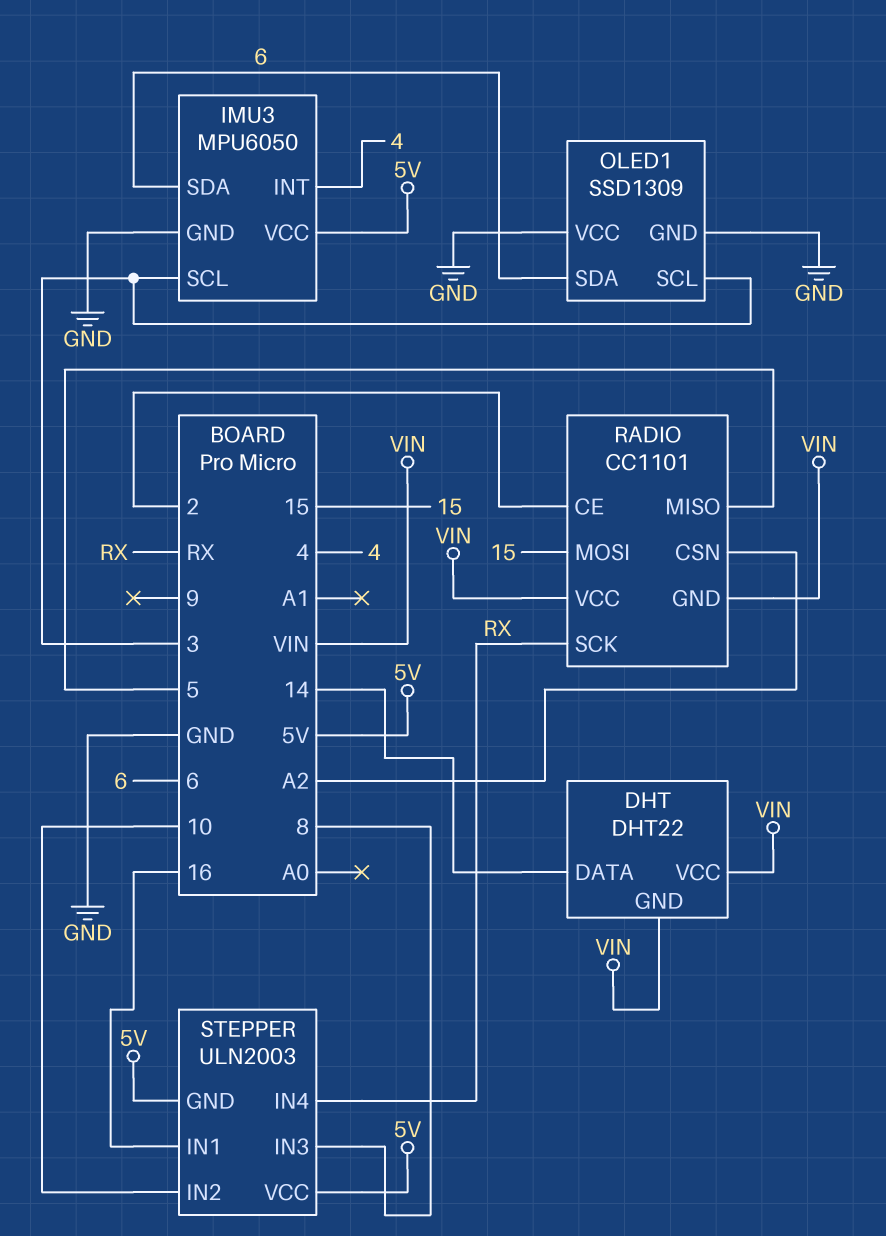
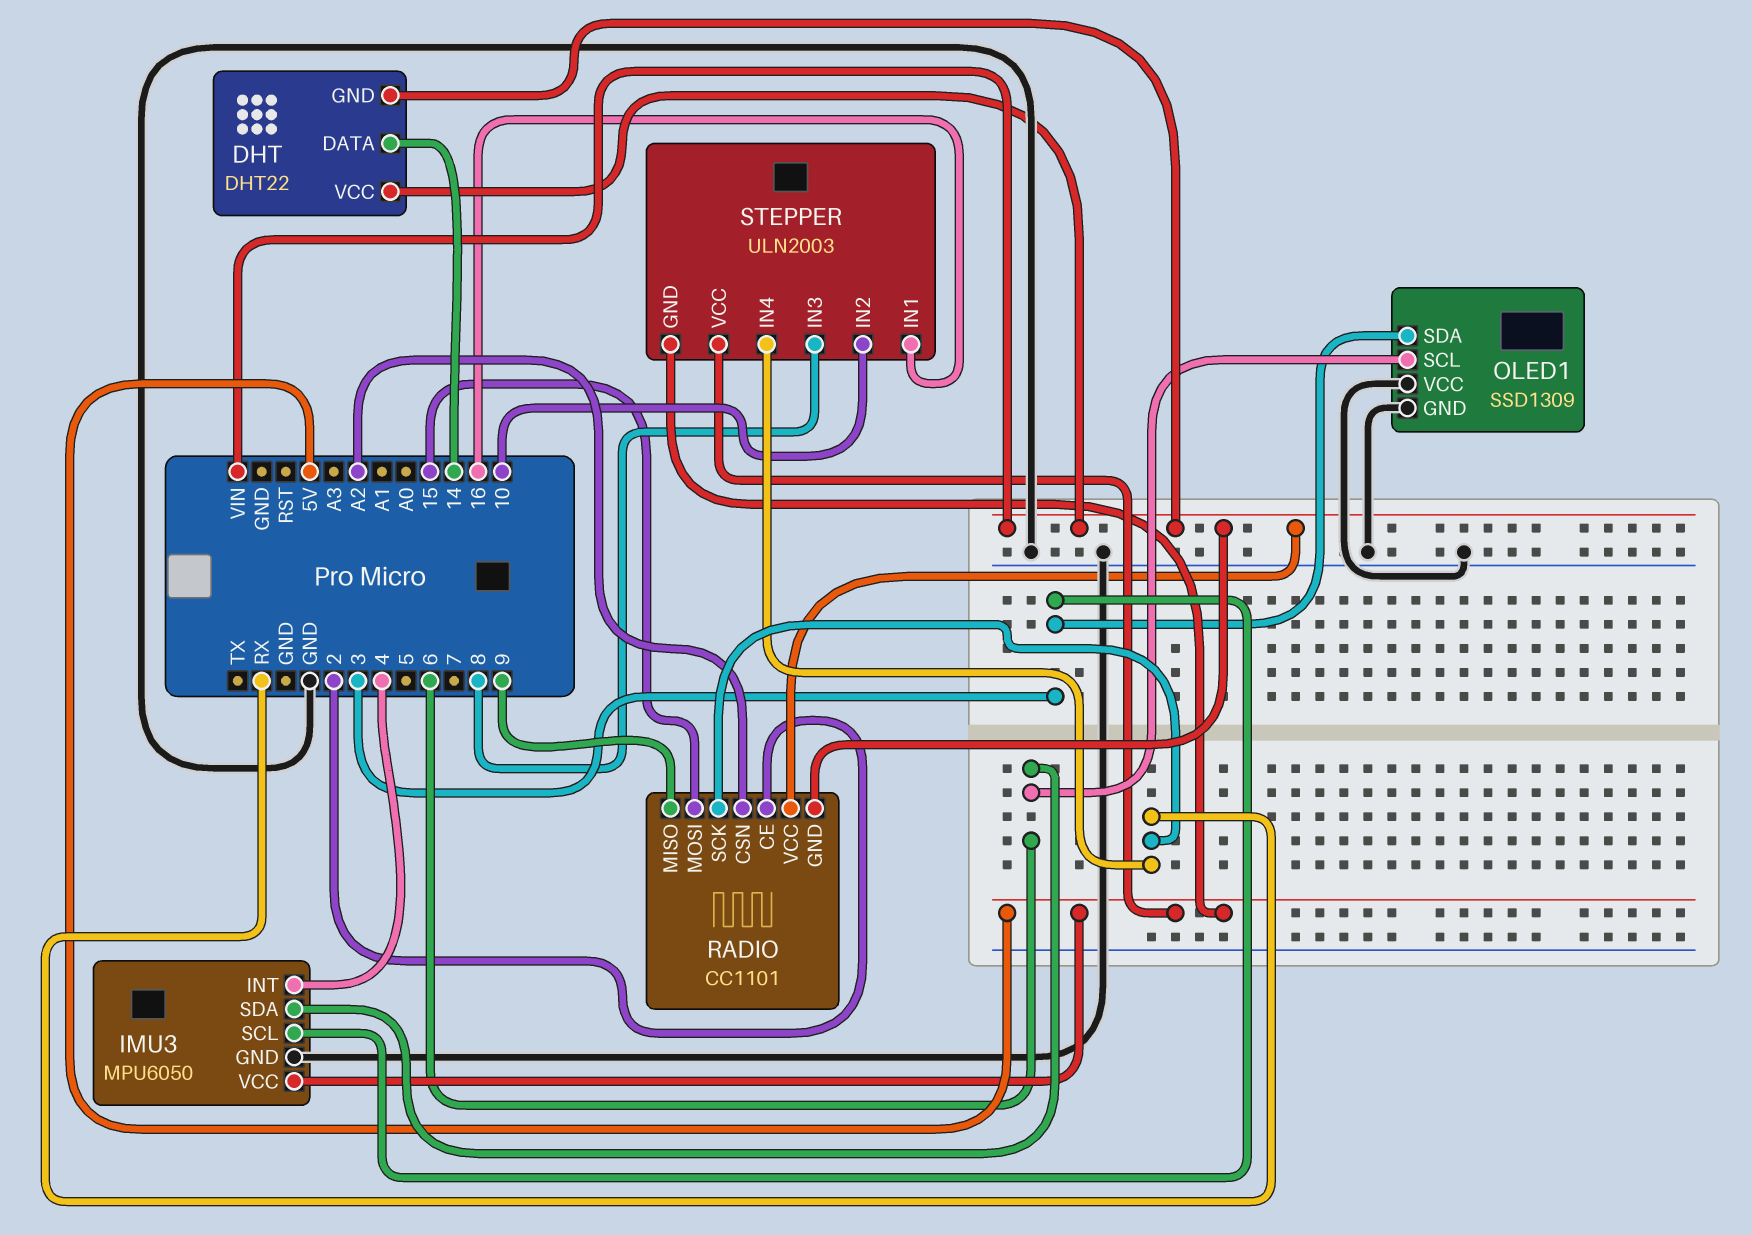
OLED1 pin SCL: 3 -> 6
OLED1 pin SDA: 6 -> 3
RADIO pin MISO: 5 -> 9

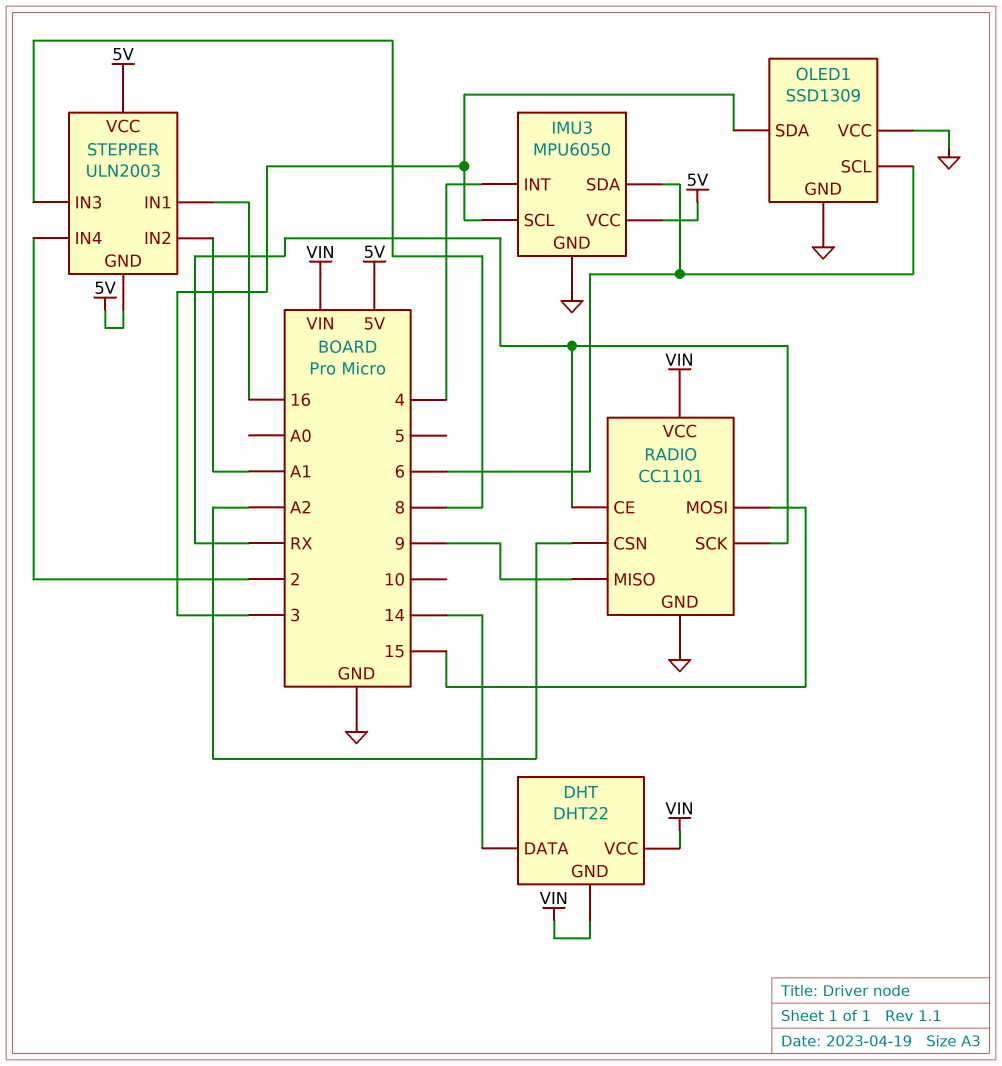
RADIO pin CE: 2 -> RX
RADIO pin GND: VIN -> GND
STEPPER pin IN2: 10 -> A1
STEPPER pin IN4: RX -> 2

